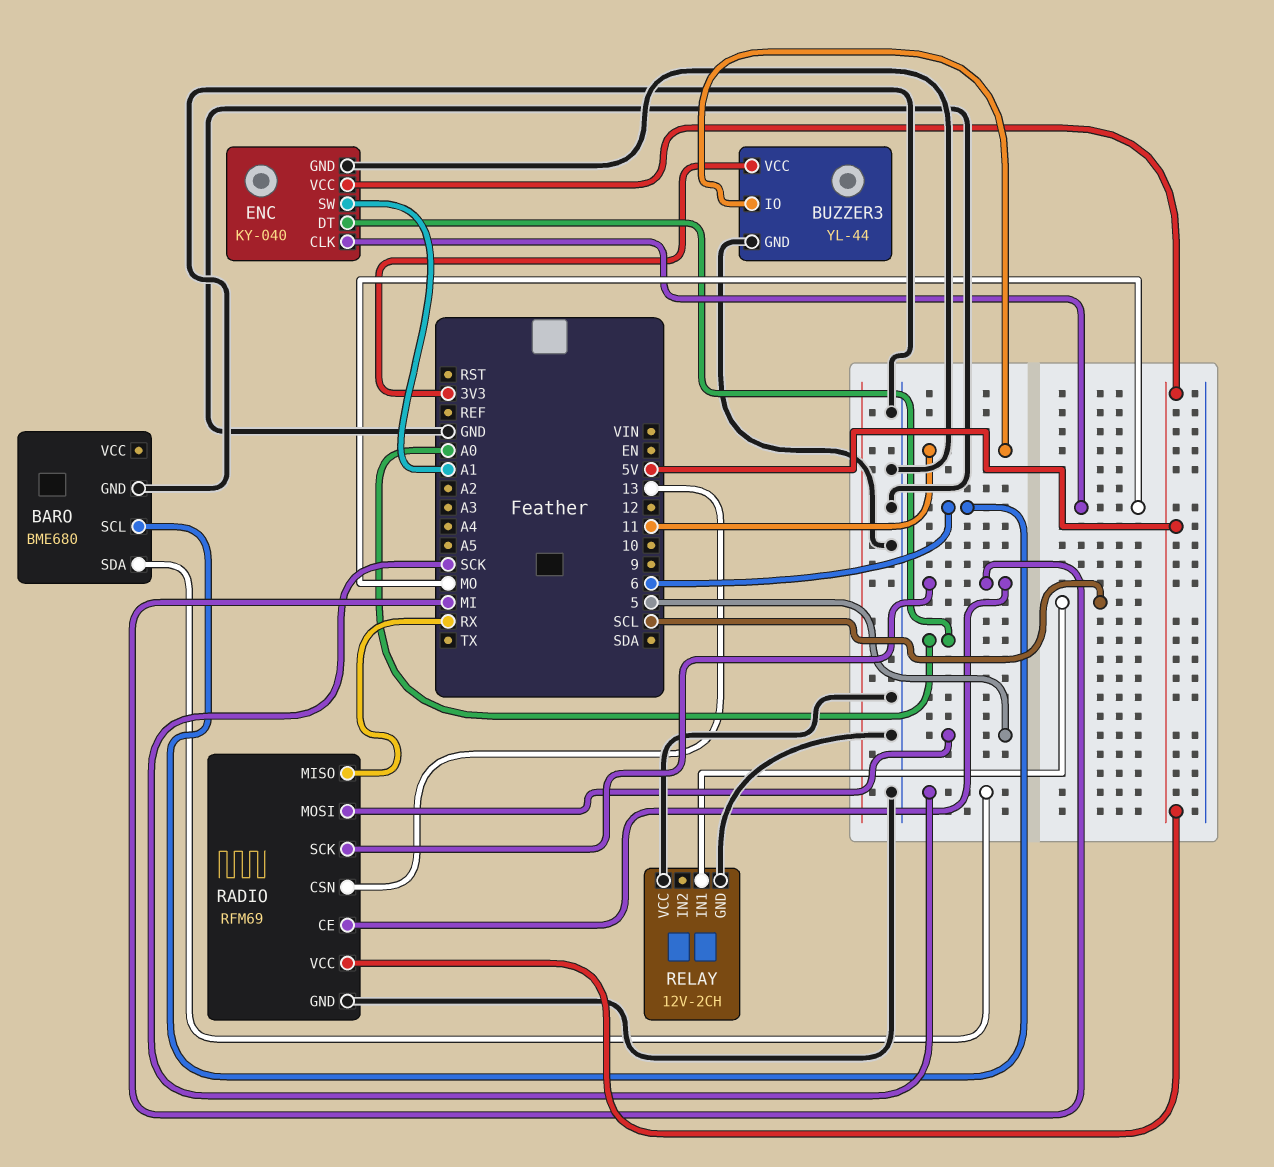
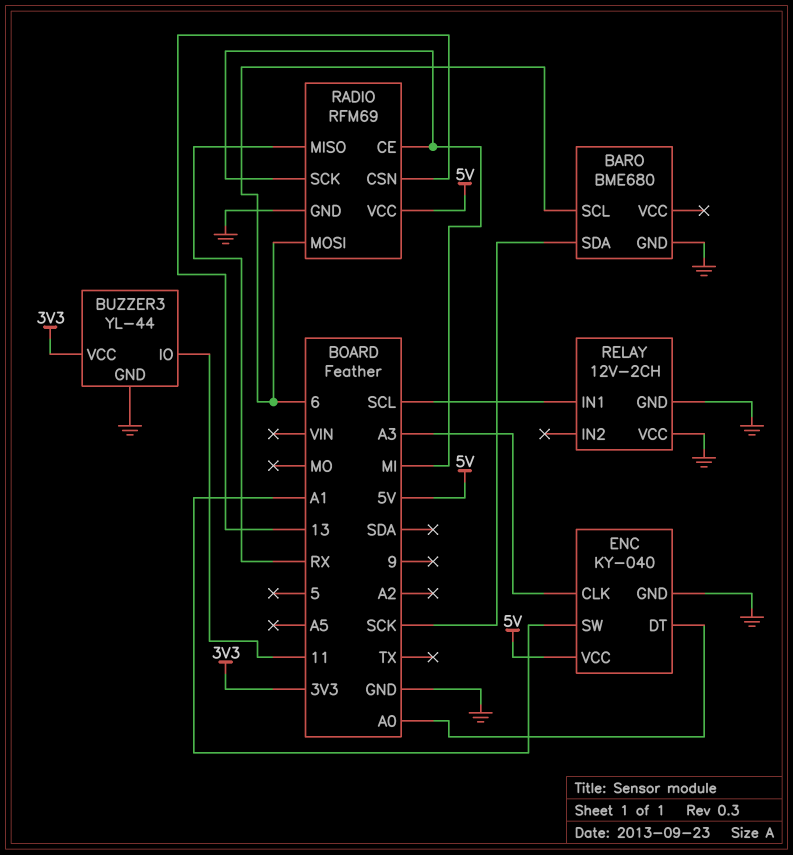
ENC pin CLK: MO -> A3
RADIO pin MOSI: 5 -> 6

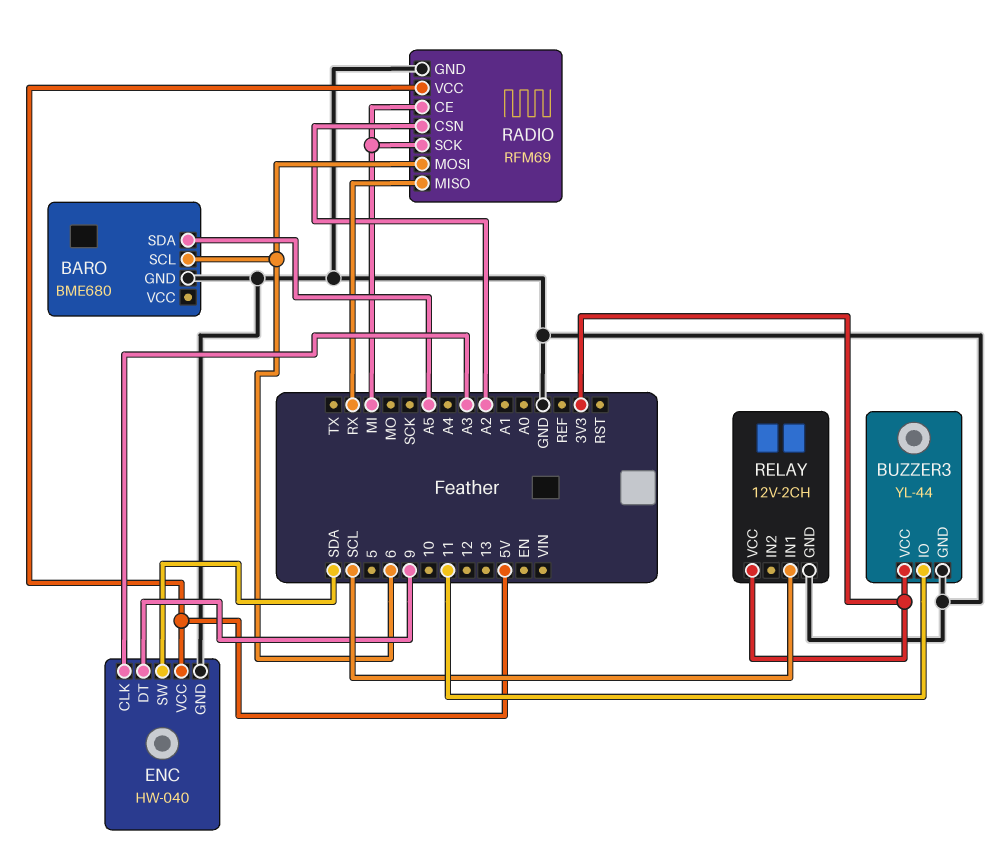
BARO pin SDA: SCK -> A5
ENC: KY-040 -> HW-040
ENC pin DT: A0 -> 9
ENC pin SW: A1 -> SDA
RADIO pin CSN: 13 -> A2
RELAY pin VCC: GND -> 3V3

